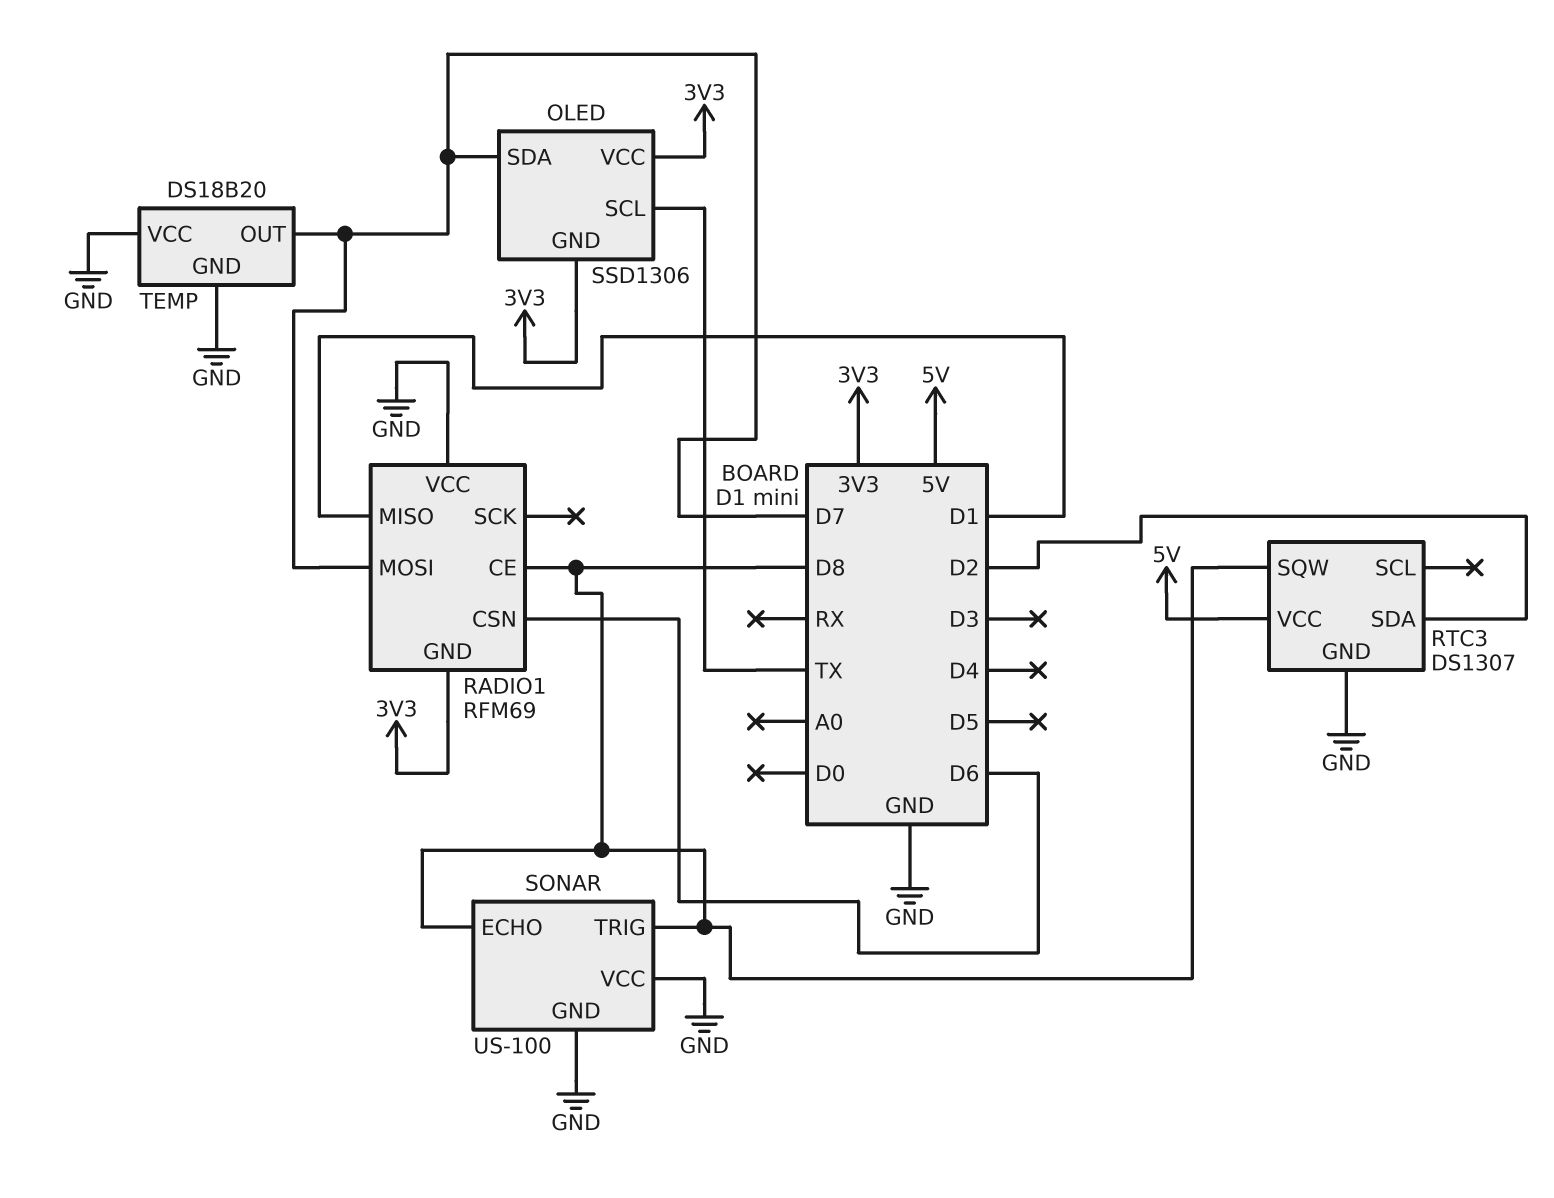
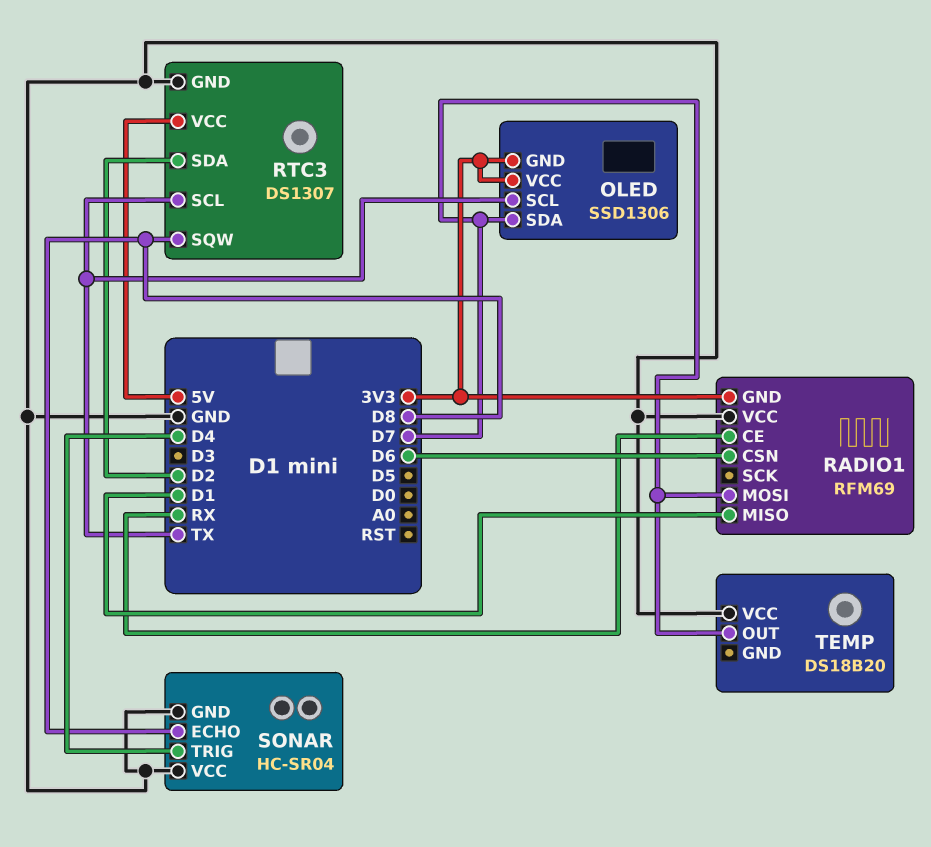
RADIO1 pin CE: D8 -> RX
RTC3 pin SCL: none -> TX
SONAR: US-100 -> HC-SR04
SONAR pin TRIG: D8 -> D4
TEMP pin GND: GND -> none

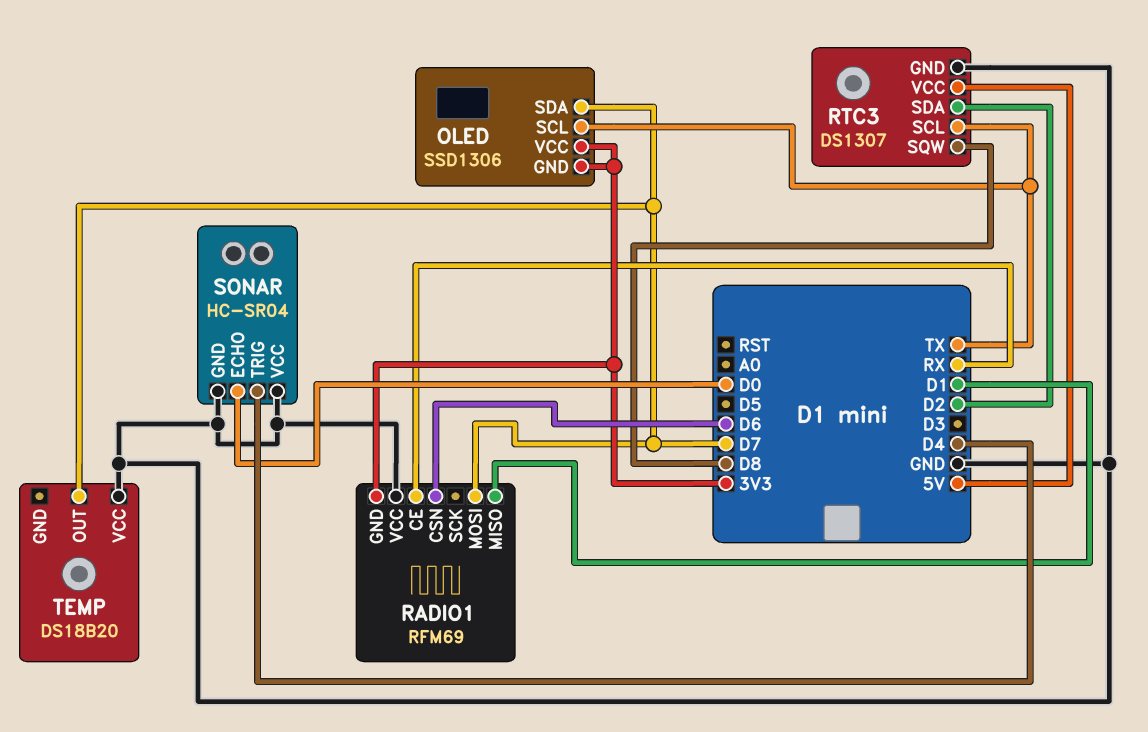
SONAR pin ECHO: D8 -> D0

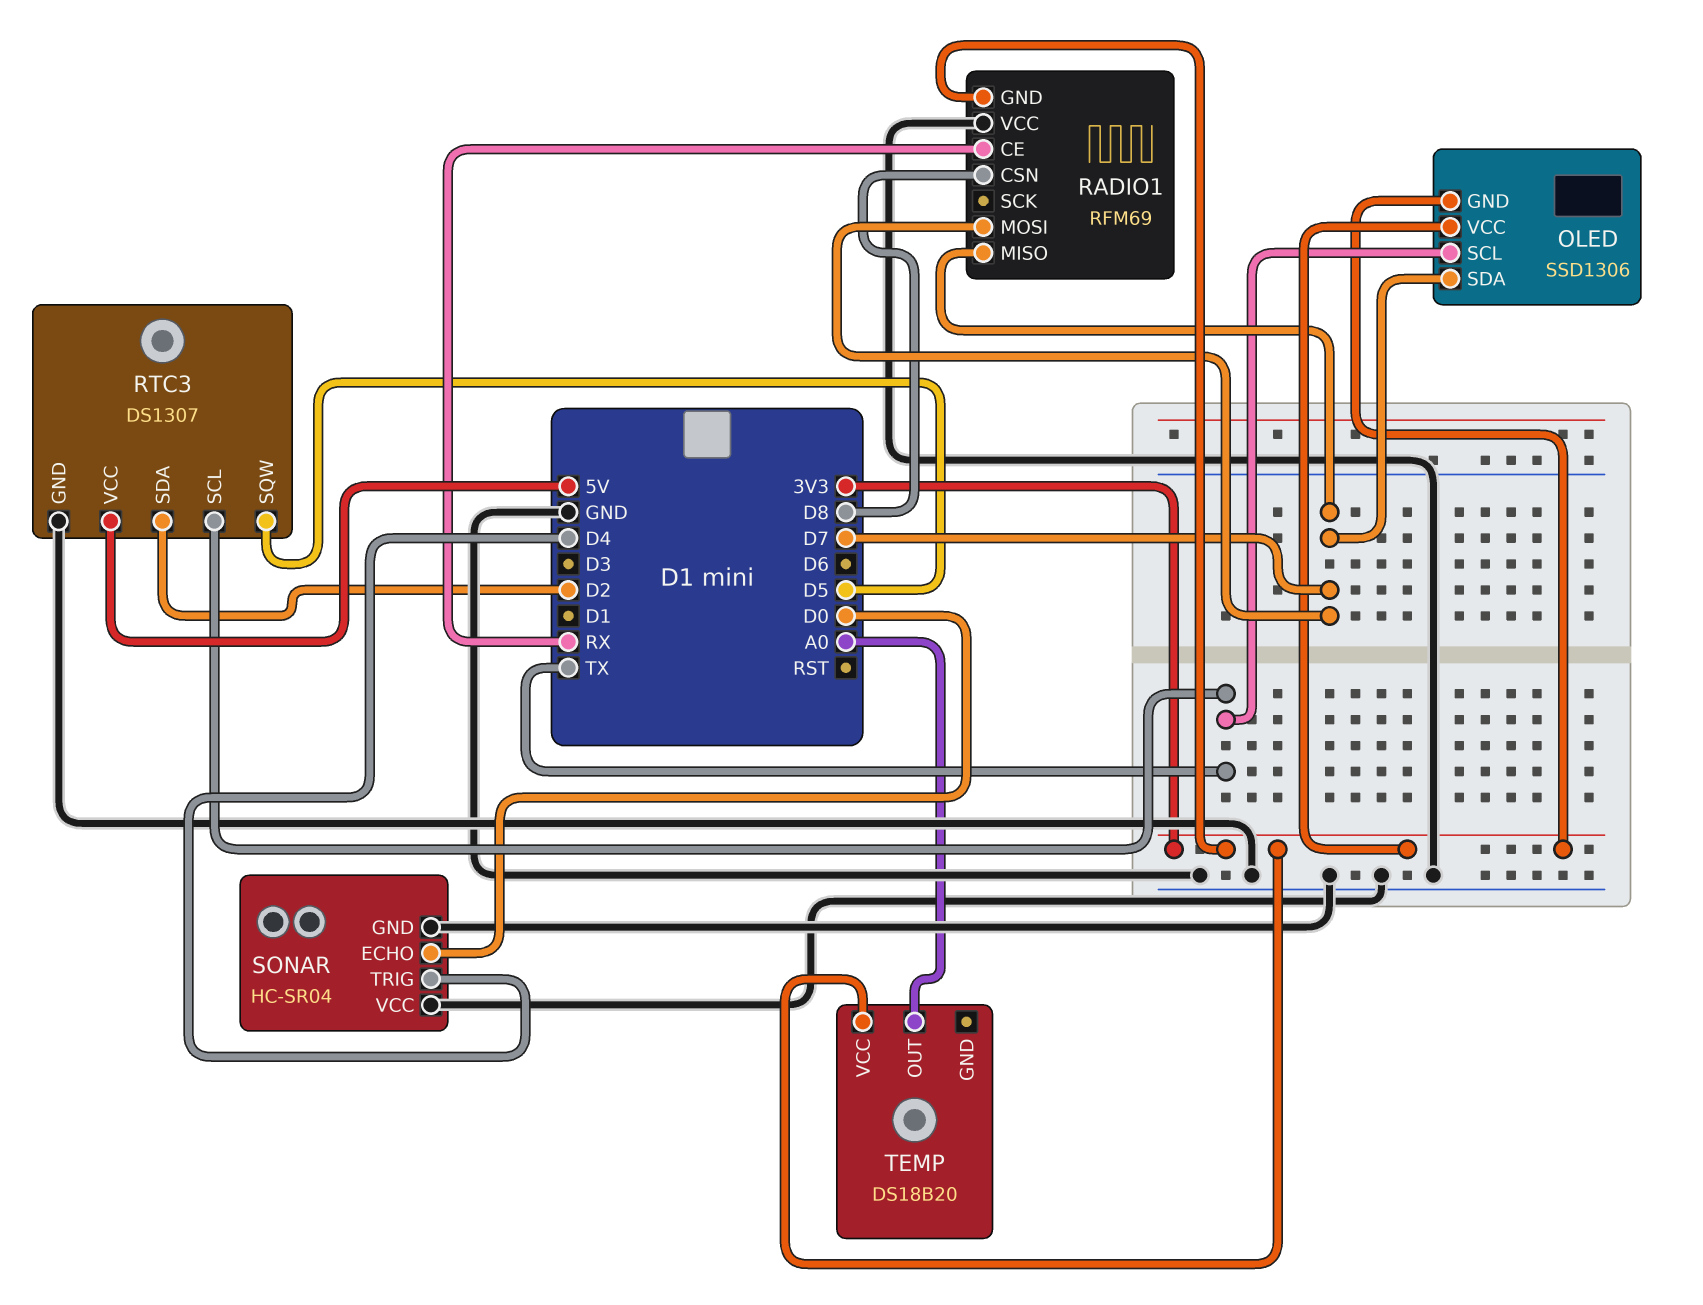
RADIO1 pin CSN: D6 -> D8
RADIO1 pin MISO: D1 -> D7
RTC3 pin SQW: D8 -> D5
TEMP pin OUT: D7 -> A0
TEMP pin VCC: GND -> 3V3

